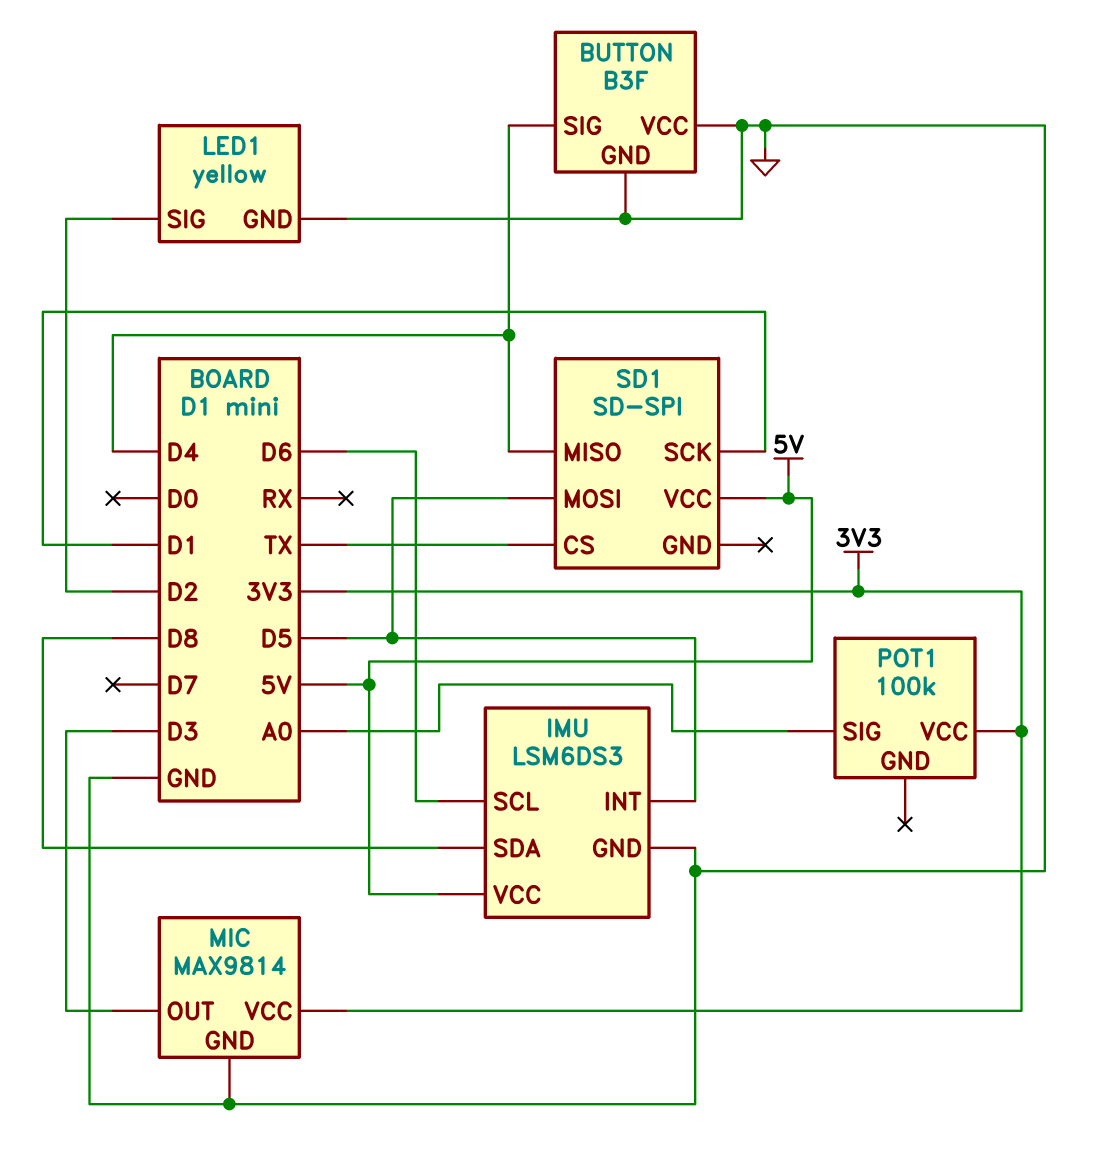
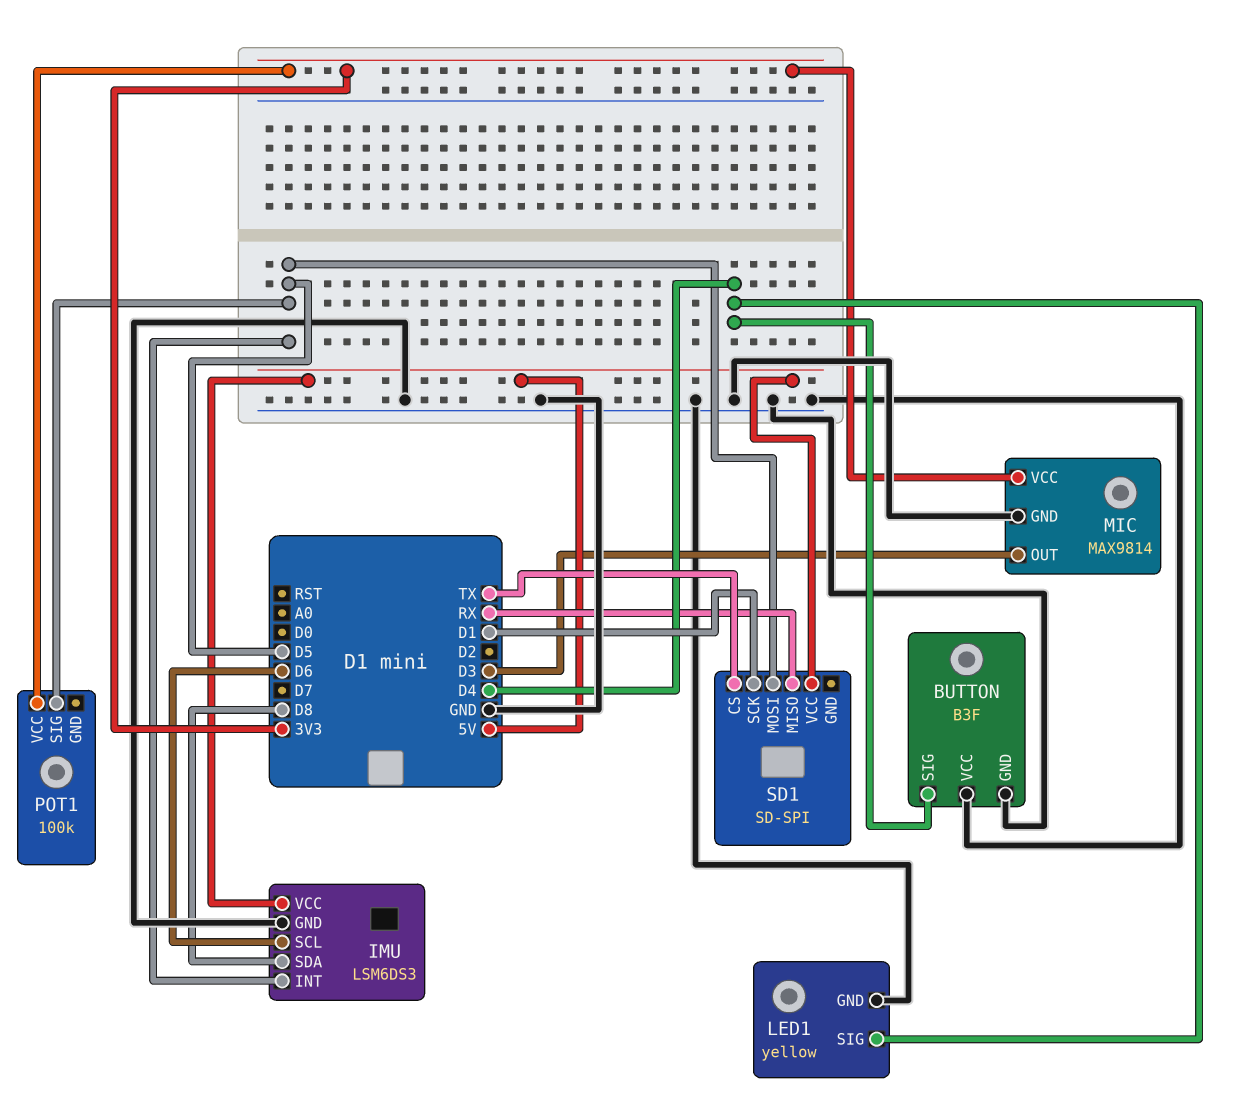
LED1 pin SIG: D2 -> D4
POT1 pin SIG: A0 -> D5
SD1 pin MISO: D4 -> RX

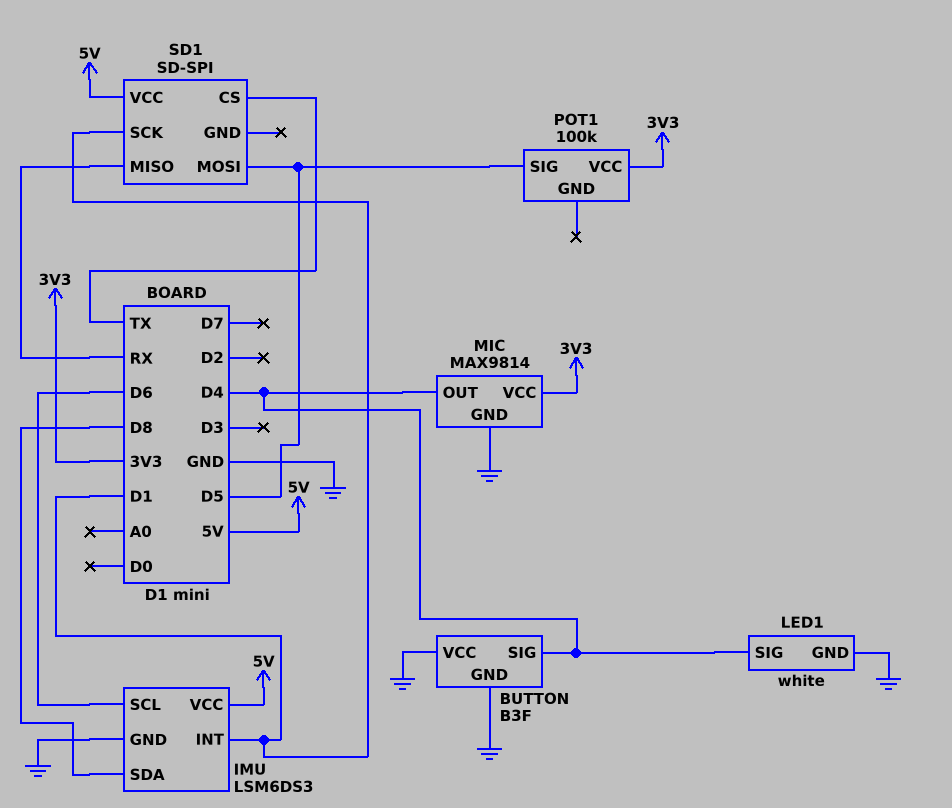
IMU pin INT: D5 -> D1
LED1: yellow -> white
MIC pin OUT: D3 -> D4

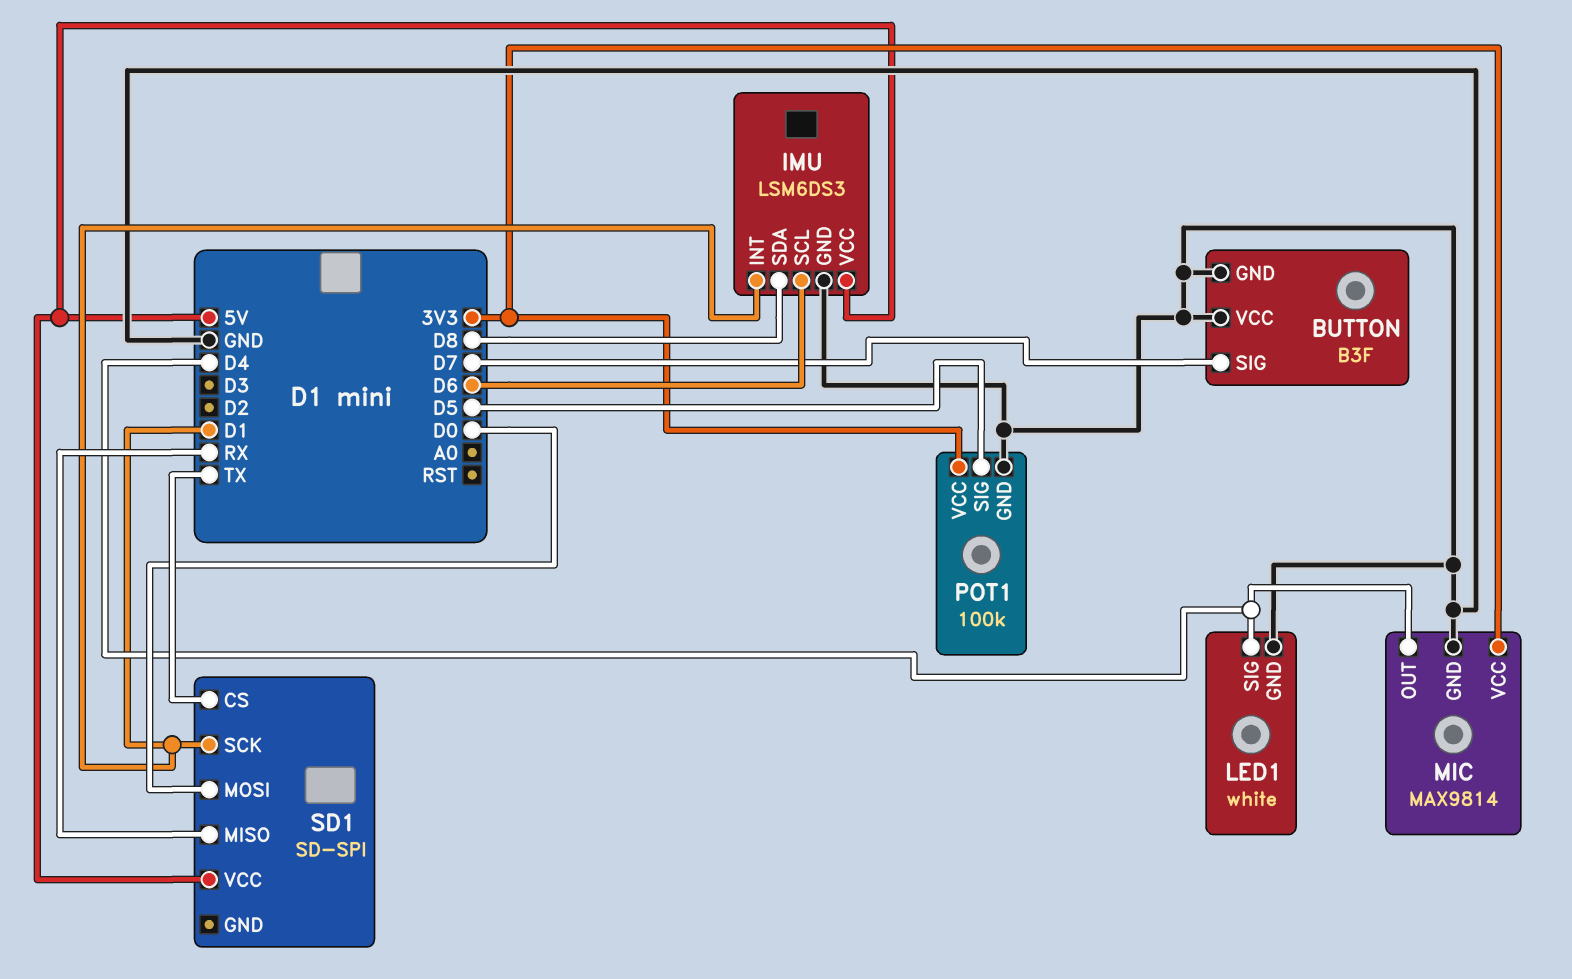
BUTTON pin SIG: D4 -> D7
POT1 pin GND: none -> GND
SD1 pin MOSI: D5 -> D0

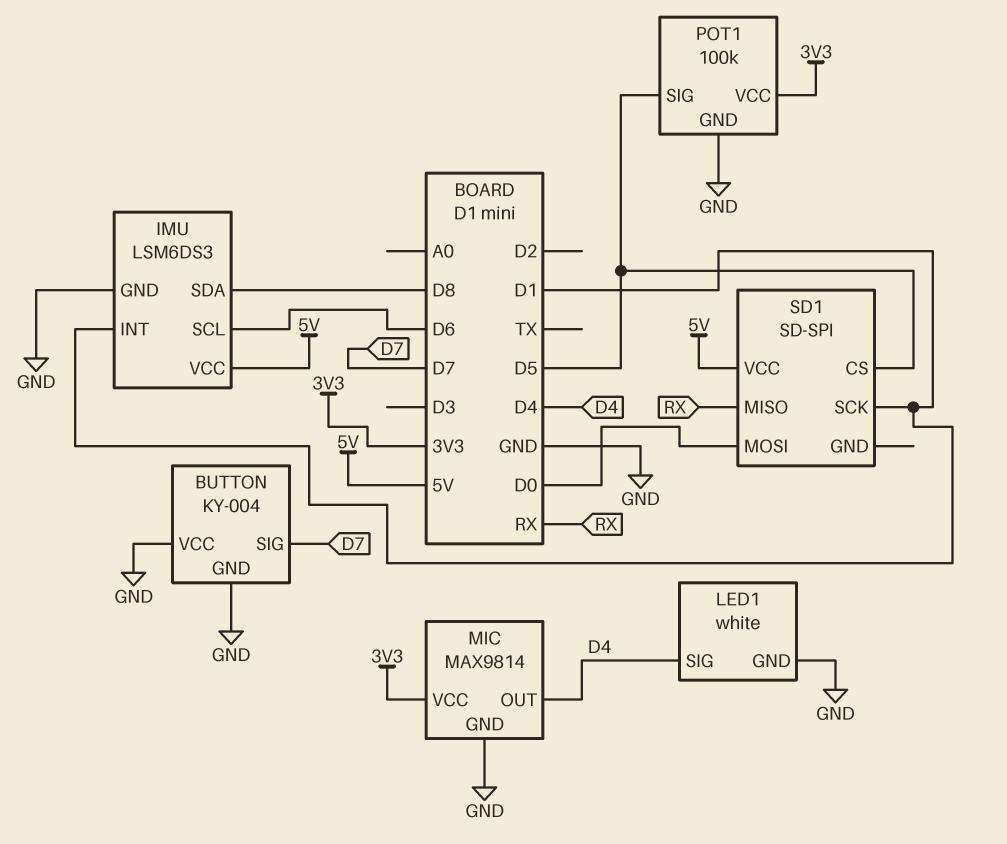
BUTTON: B3F -> KY-004
SD1 pin CS: TX -> D5

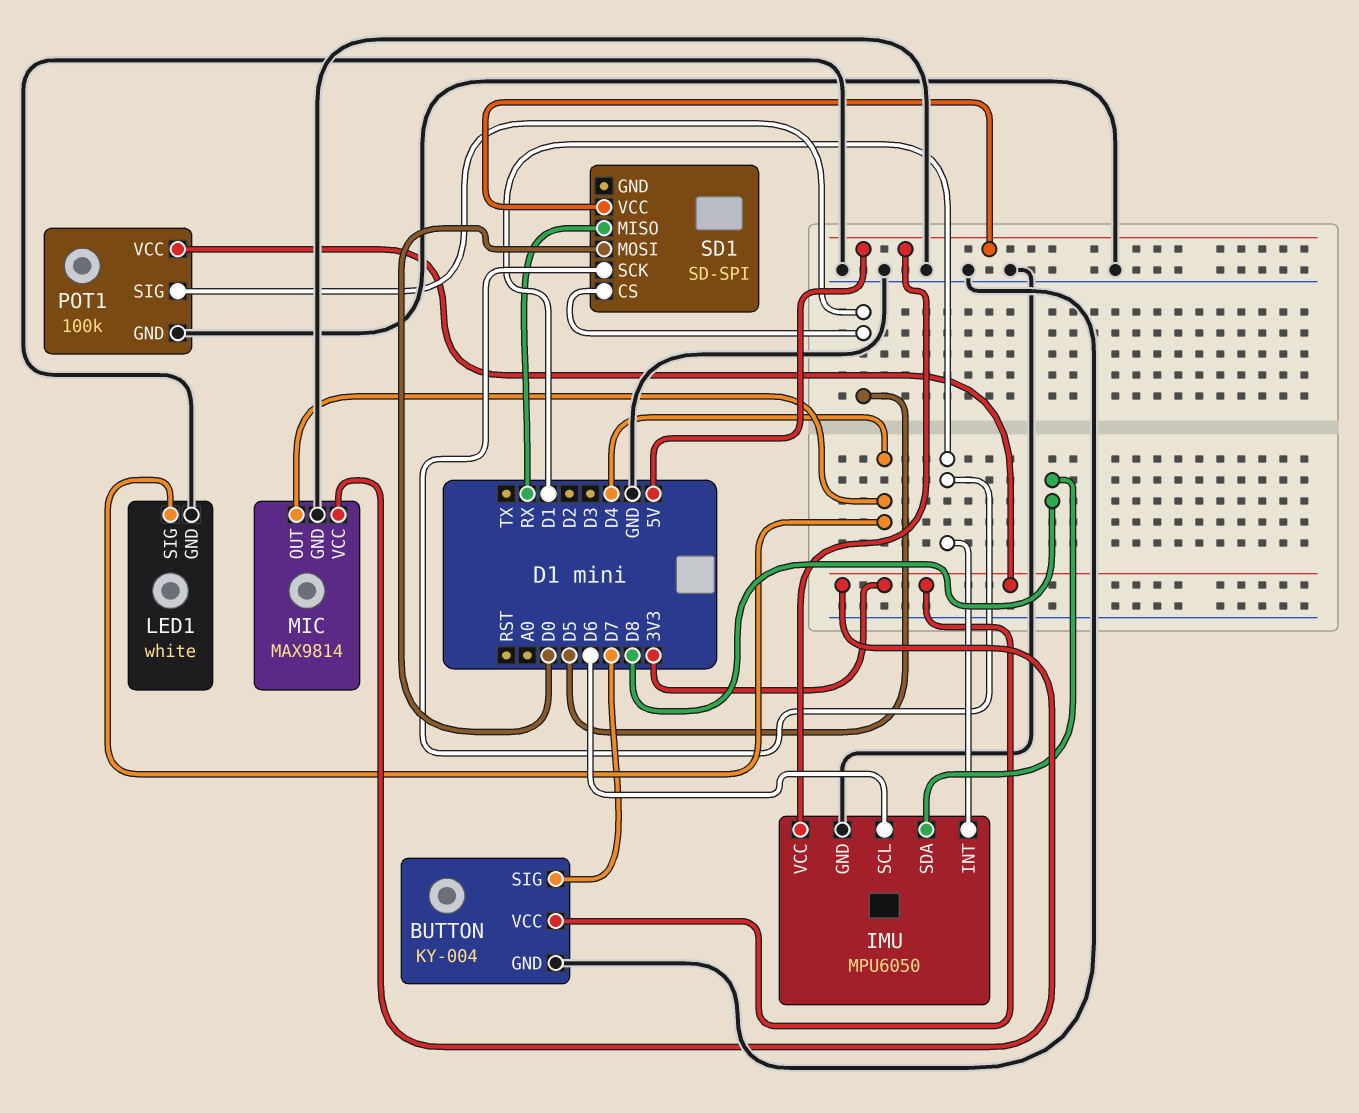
BUTTON pin VCC: GND -> 3V3
IMU: LSM6DS3 -> MPU6050

